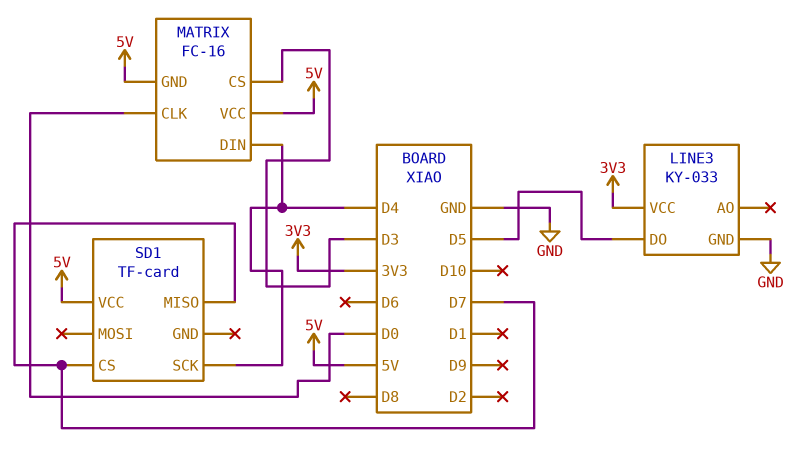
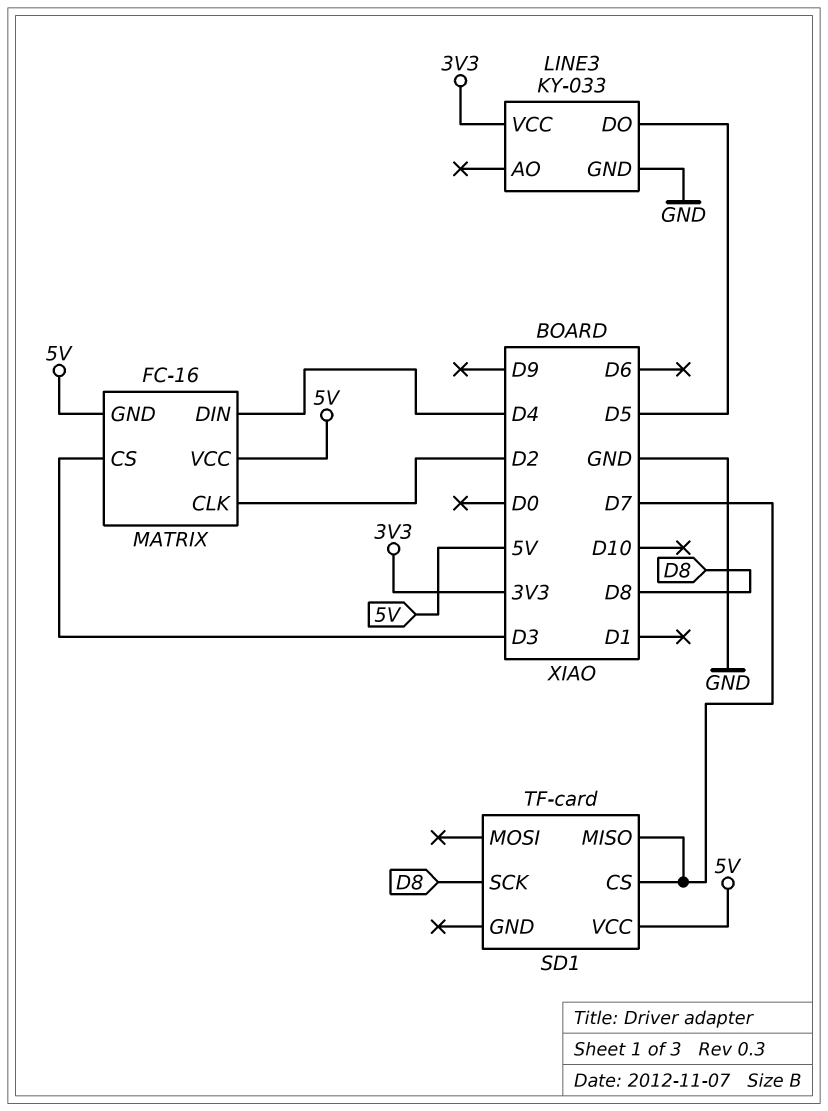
MATRIX pin CLK: D0 -> D2
SD1 pin SCK: D4 -> D8

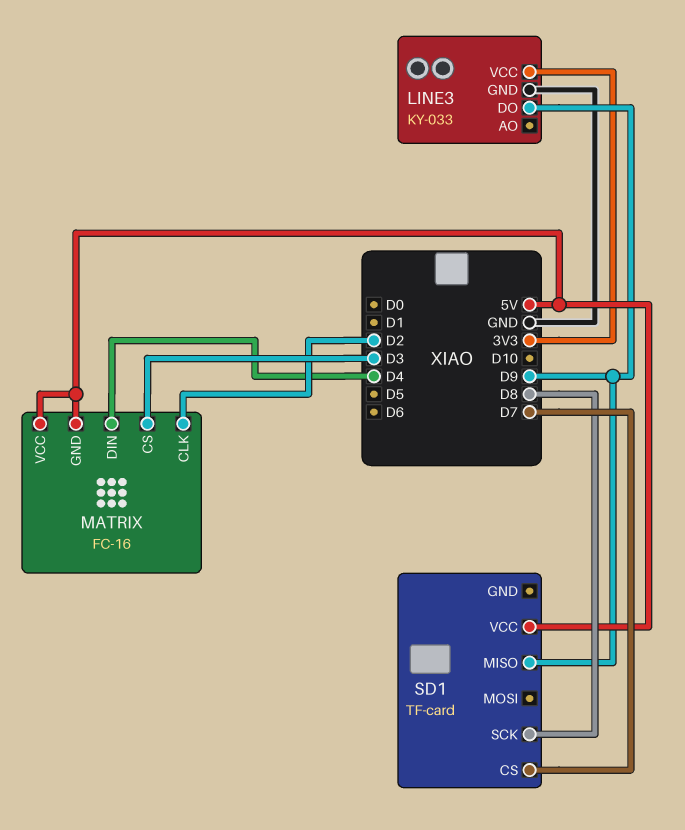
LINE3 pin DO: D5 -> D9
SD1 pin MISO: D7 -> D9

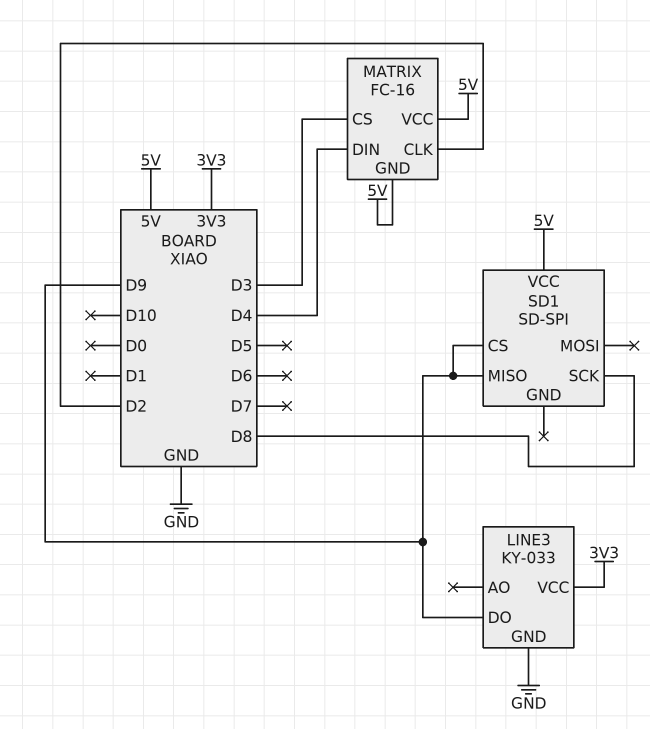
SD1: TF-card -> SD-SPI
SD1 pin CS: D7 -> D9

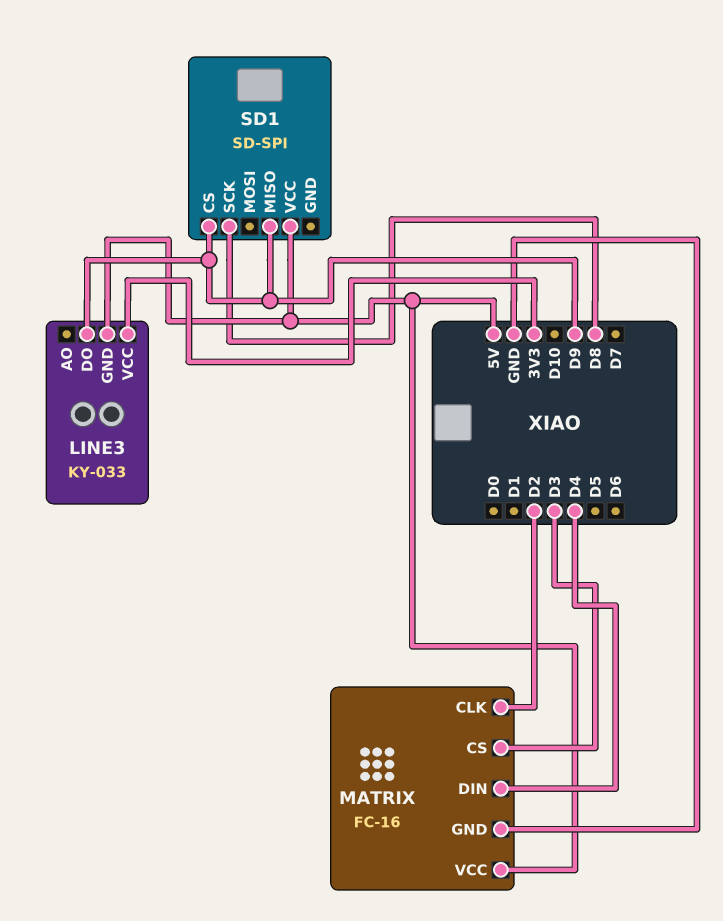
LINE3 pin GND: GND -> 5V
MATRIX pin GND: 5V -> GND

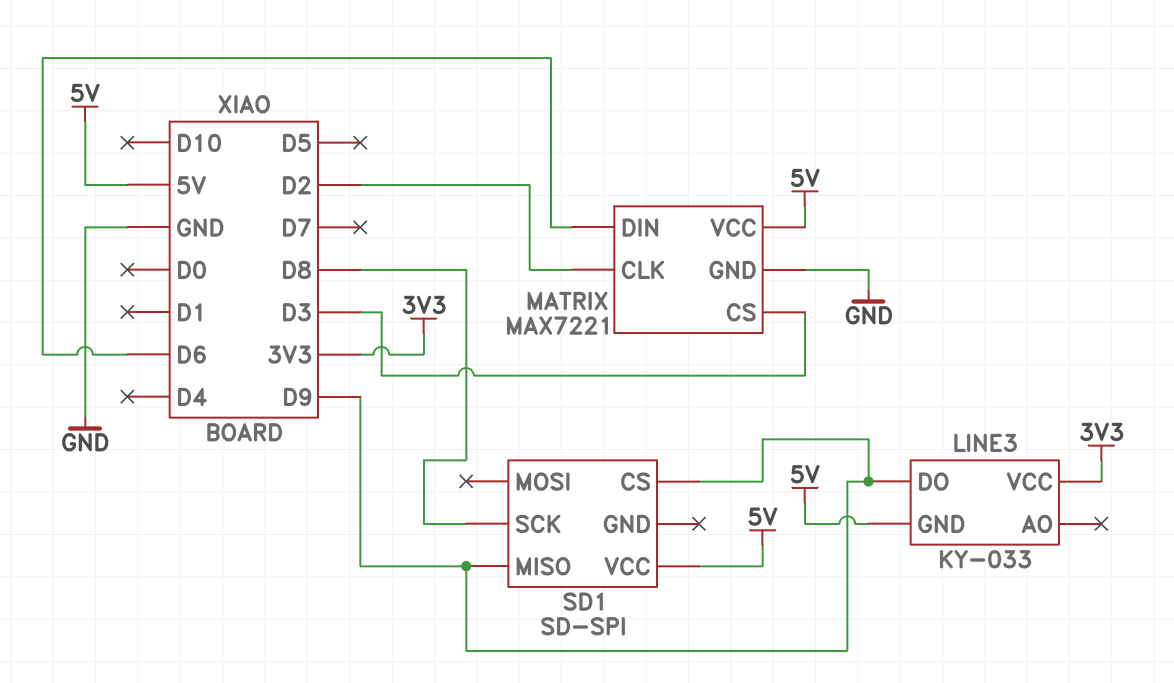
MATRIX: FC-16 -> MAX7221
MATRIX pin DIN: D4 -> D6

